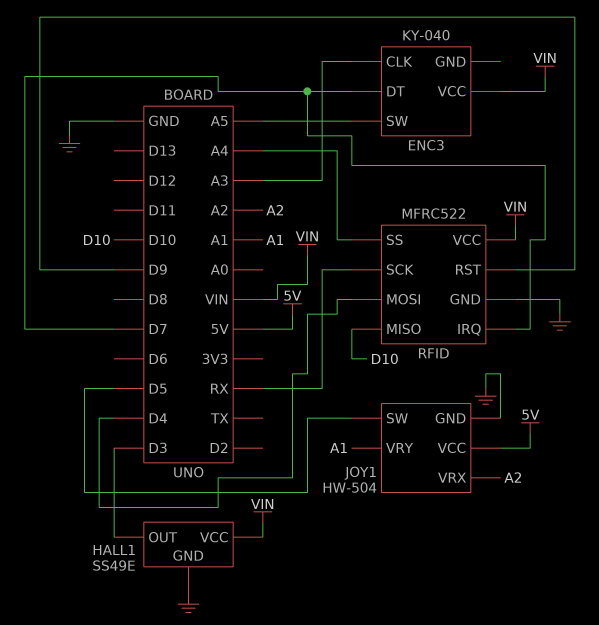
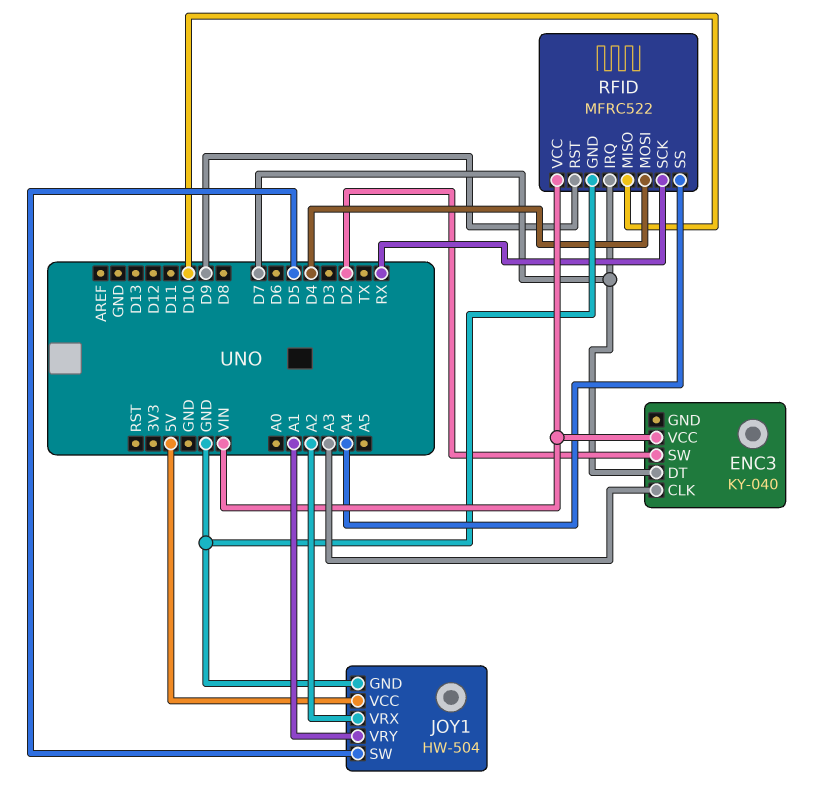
ENC3 pin SW: A5 -> D2
HALL1: SS49E -> none
HALL1 pin GND: GND -> none
HALL1 pin OUT: D3 -> none
HALL1 pin VCC: VIN -> none

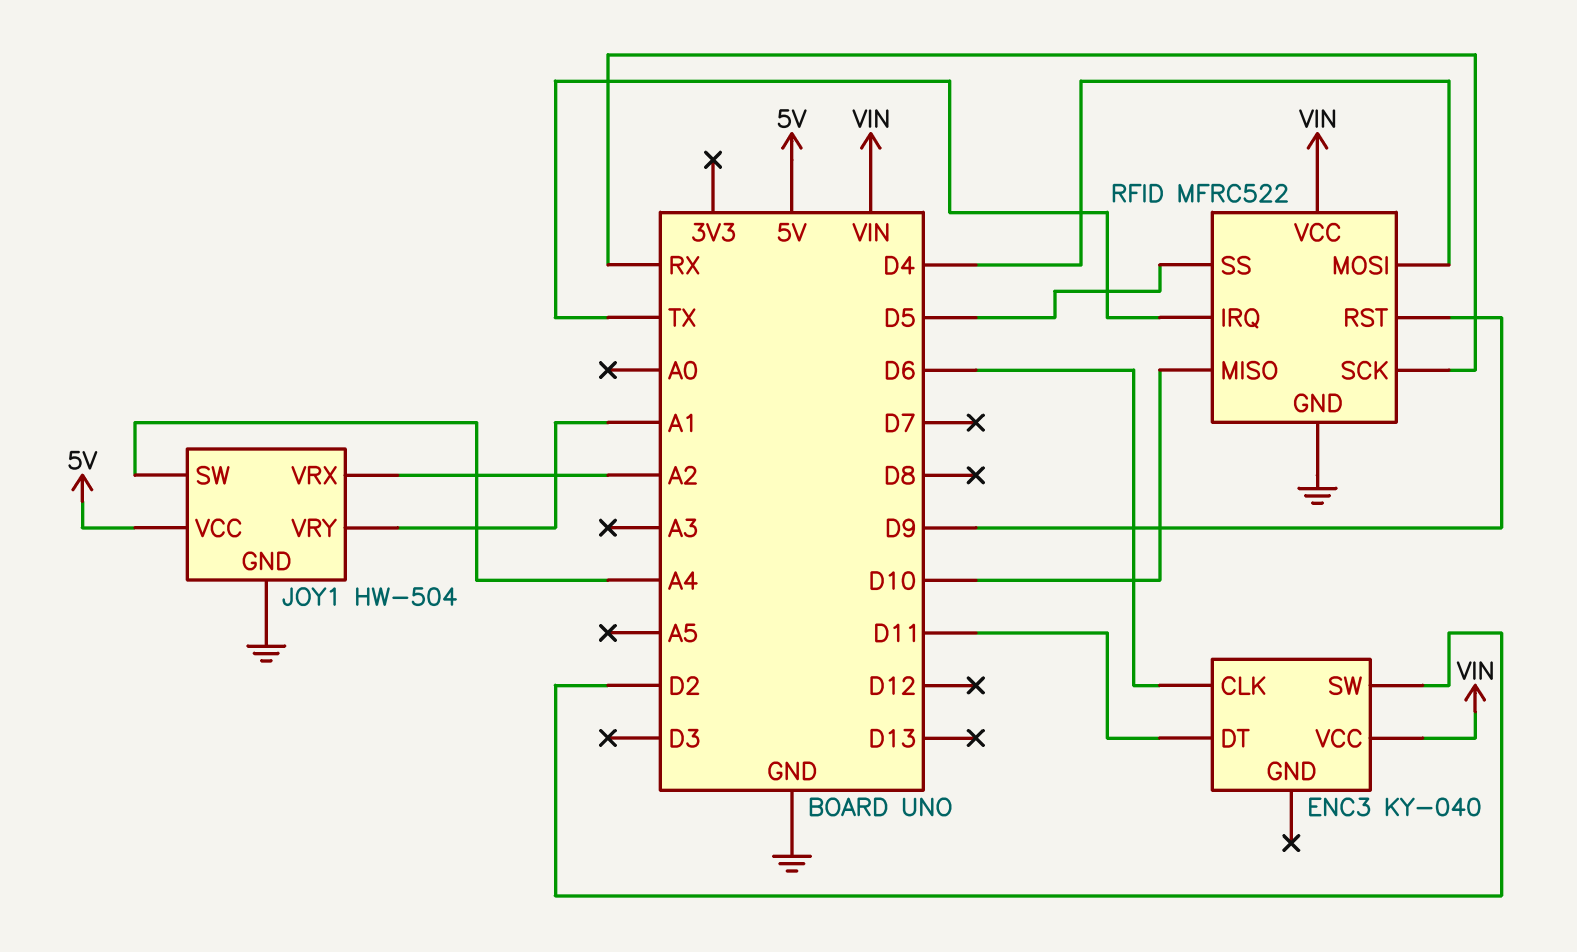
ENC3 pin CLK: A3 -> D6
ENC3 pin DT: D7 -> D11
JOY1 pin SW: D5 -> A4
RFID pin IRQ: D7 -> TX
RFID pin SS: A4 -> D5

